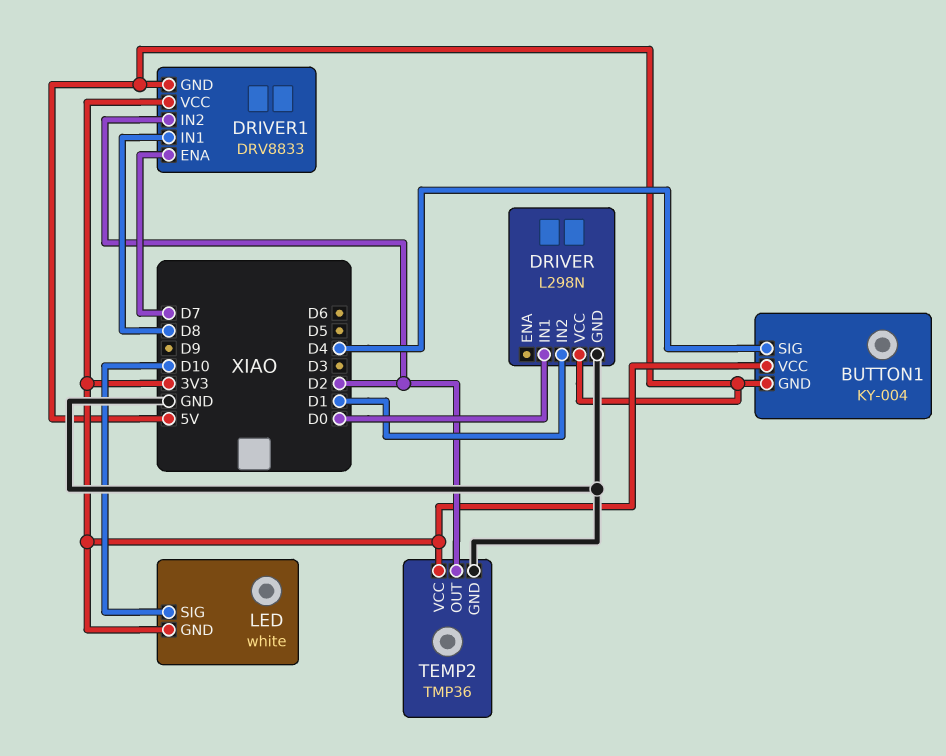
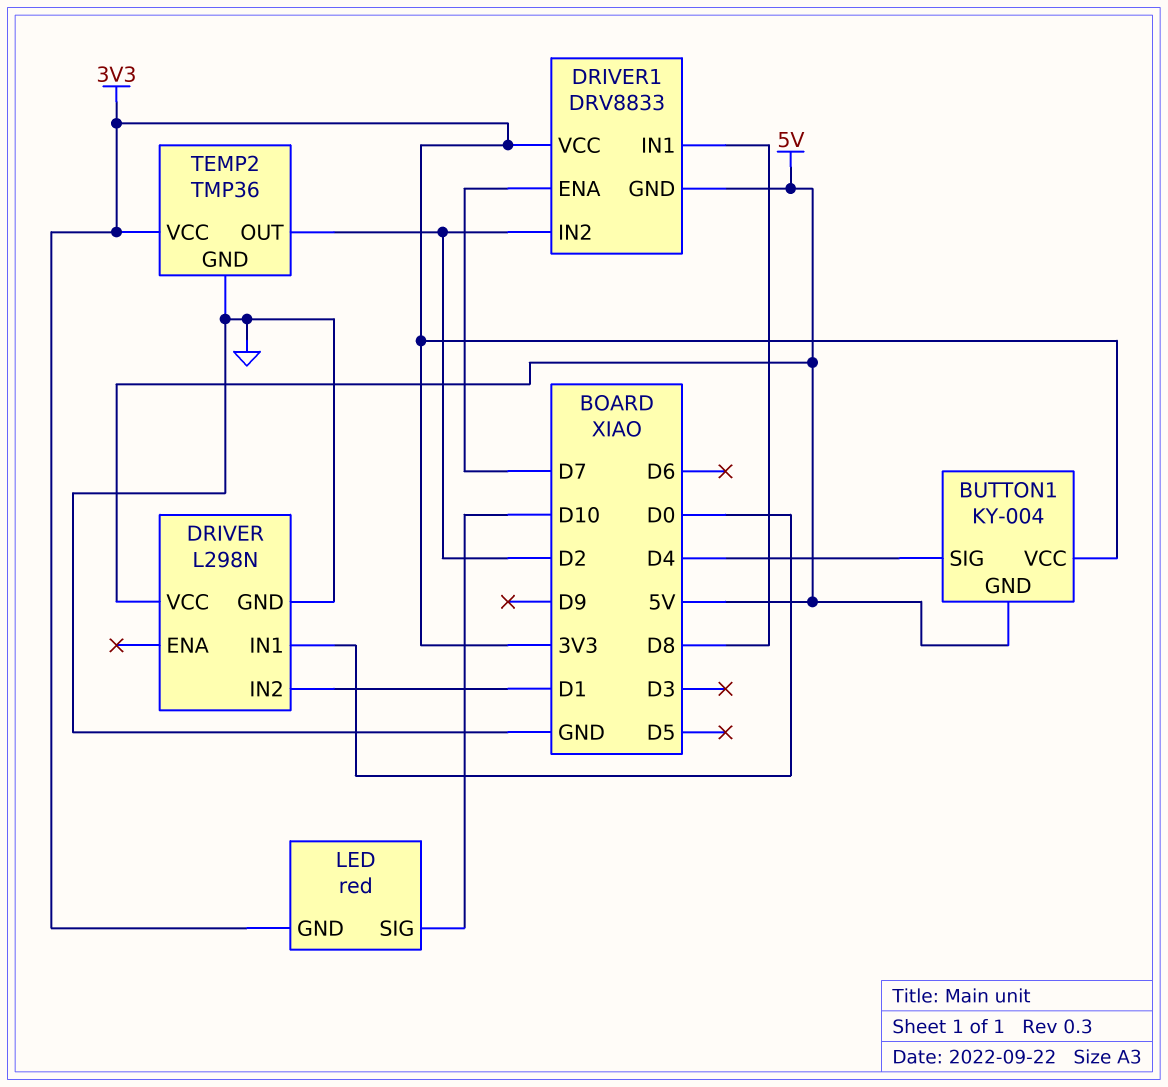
LED: white -> red

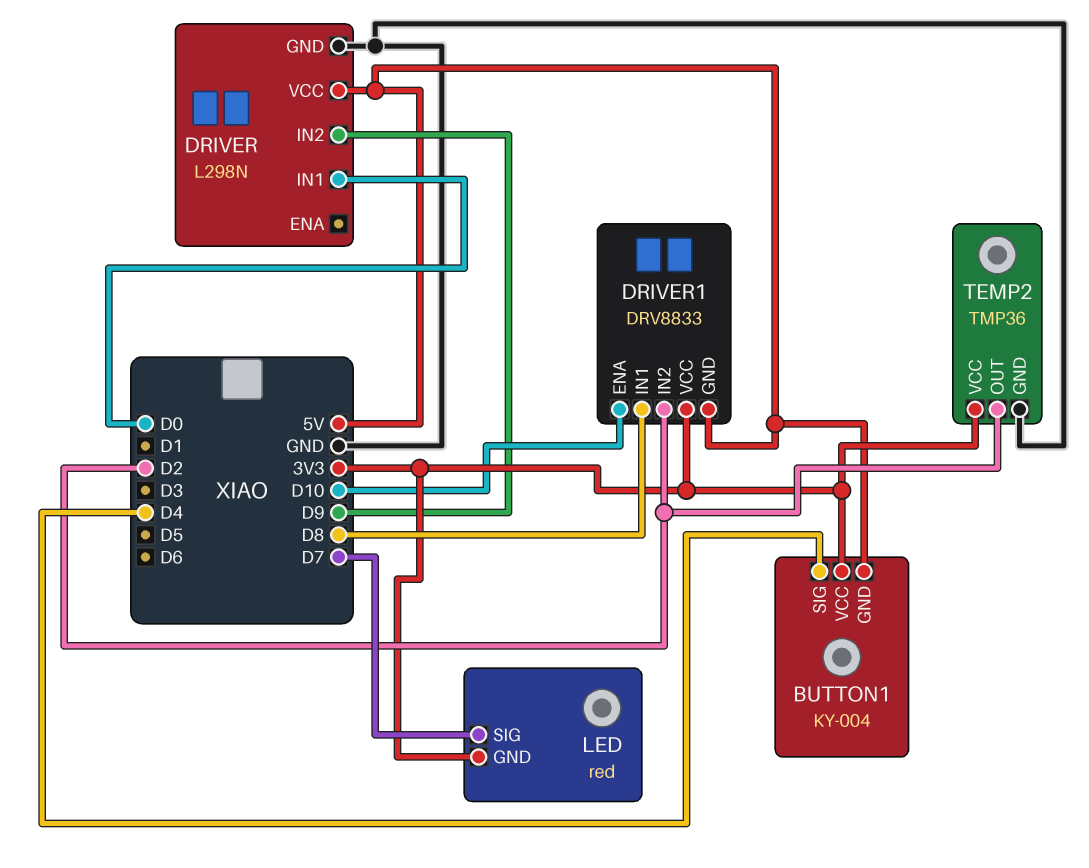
DRIVER pin IN2: D1 -> D9
DRIVER1 pin ENA: D7 -> D10
LED pin SIG: D10 -> D7

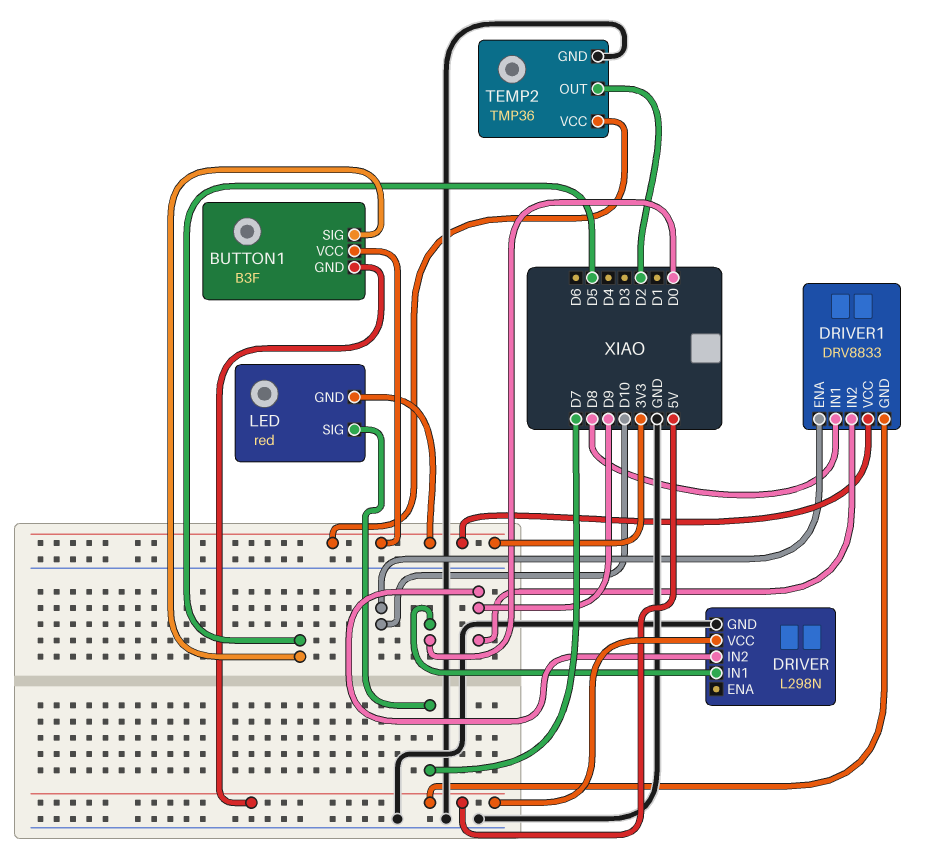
BUTTON1: KY-004 -> B3F
BUTTON1 pin SIG: D4 -> D5
DRIVER1 pin IN2: D2 -> D9

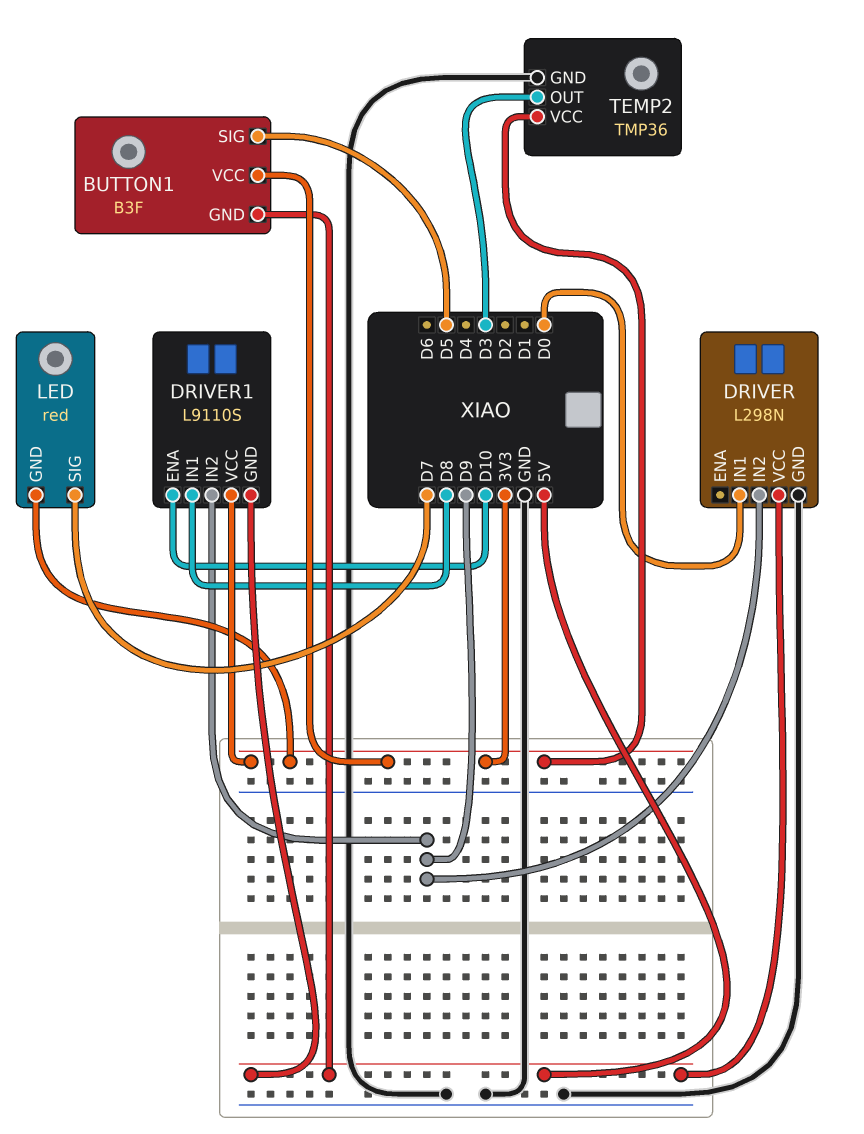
DRIVER1: DRV8833 -> L9110S
TEMP2 pin OUT: D2 -> D3

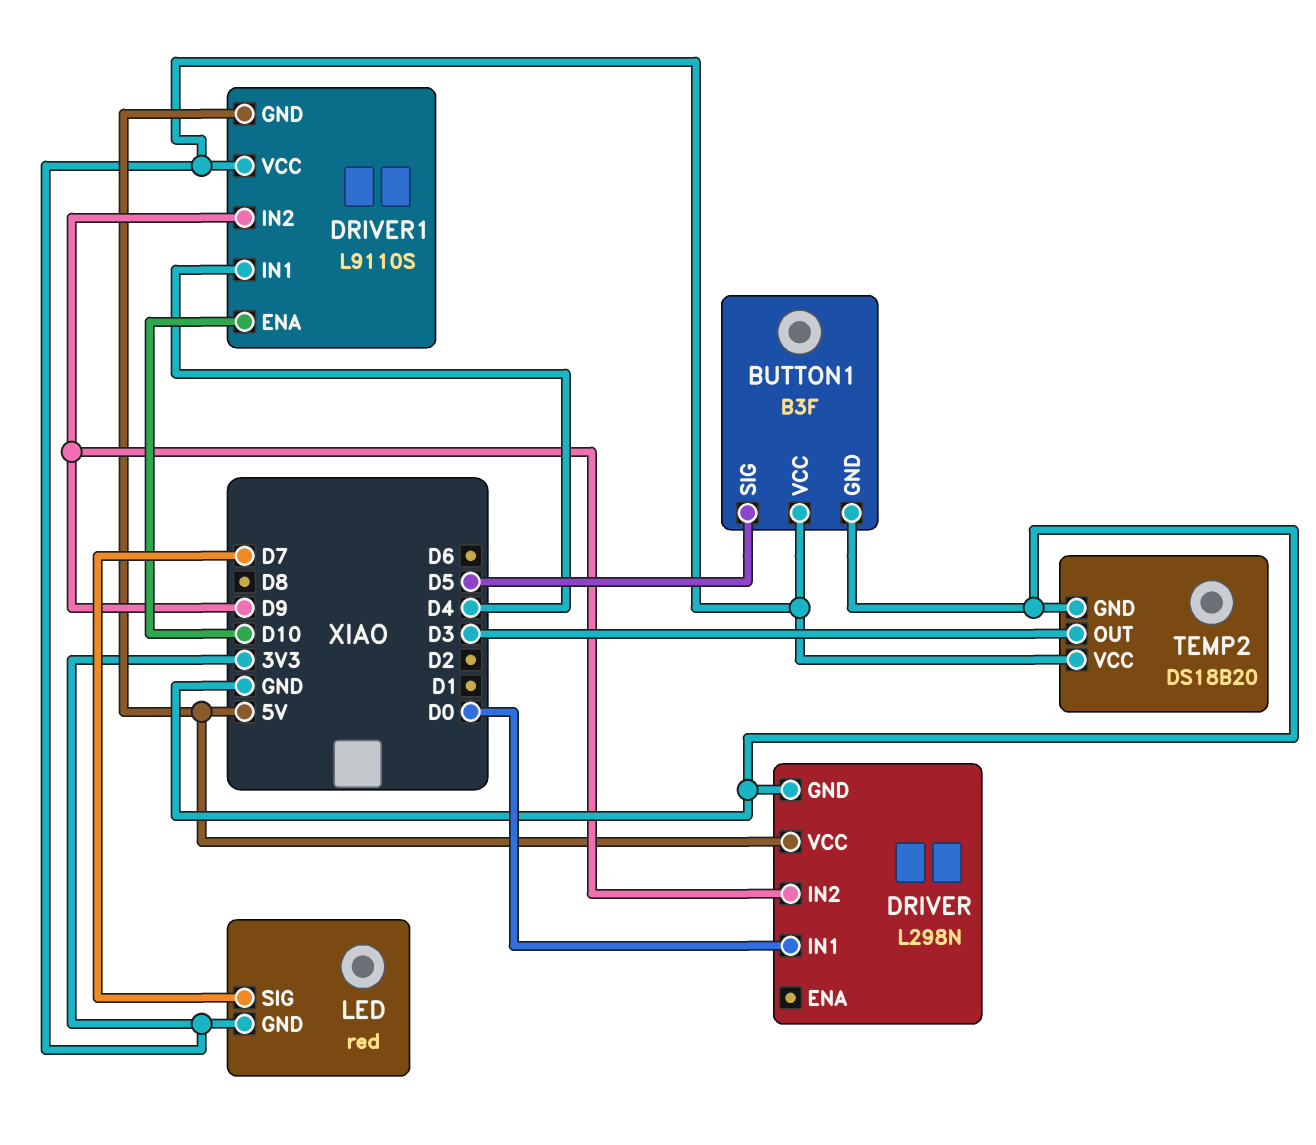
BUTTON1 pin GND: 5V -> GND
DRIVER1 pin IN1: D8 -> D4
TEMP2: TMP36 -> DS18B20

